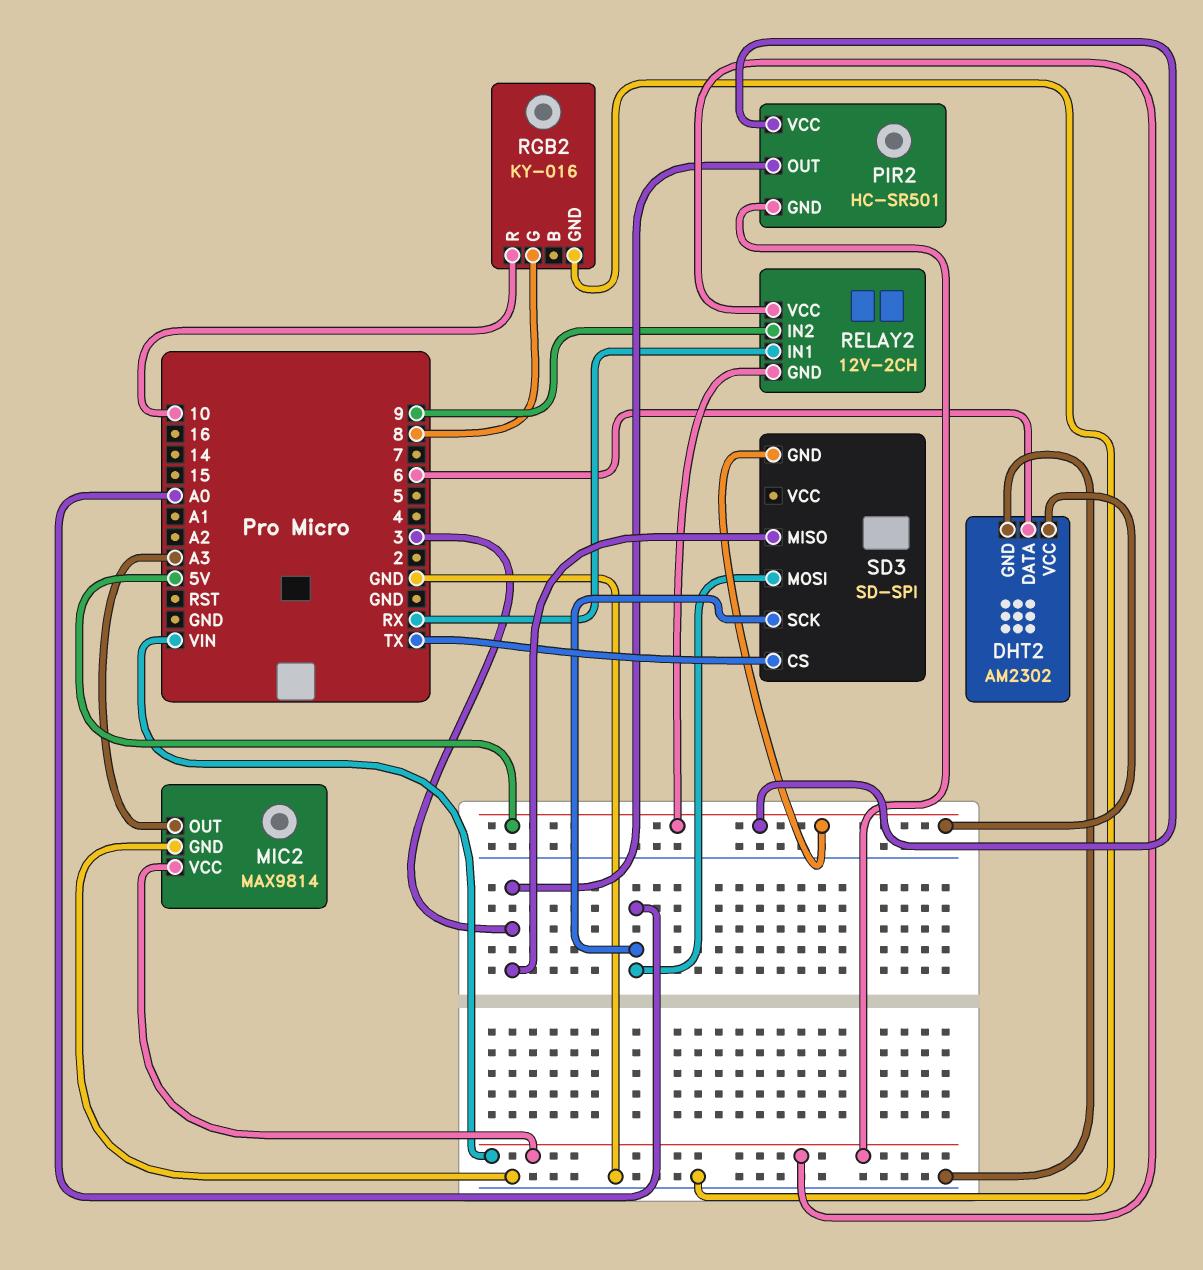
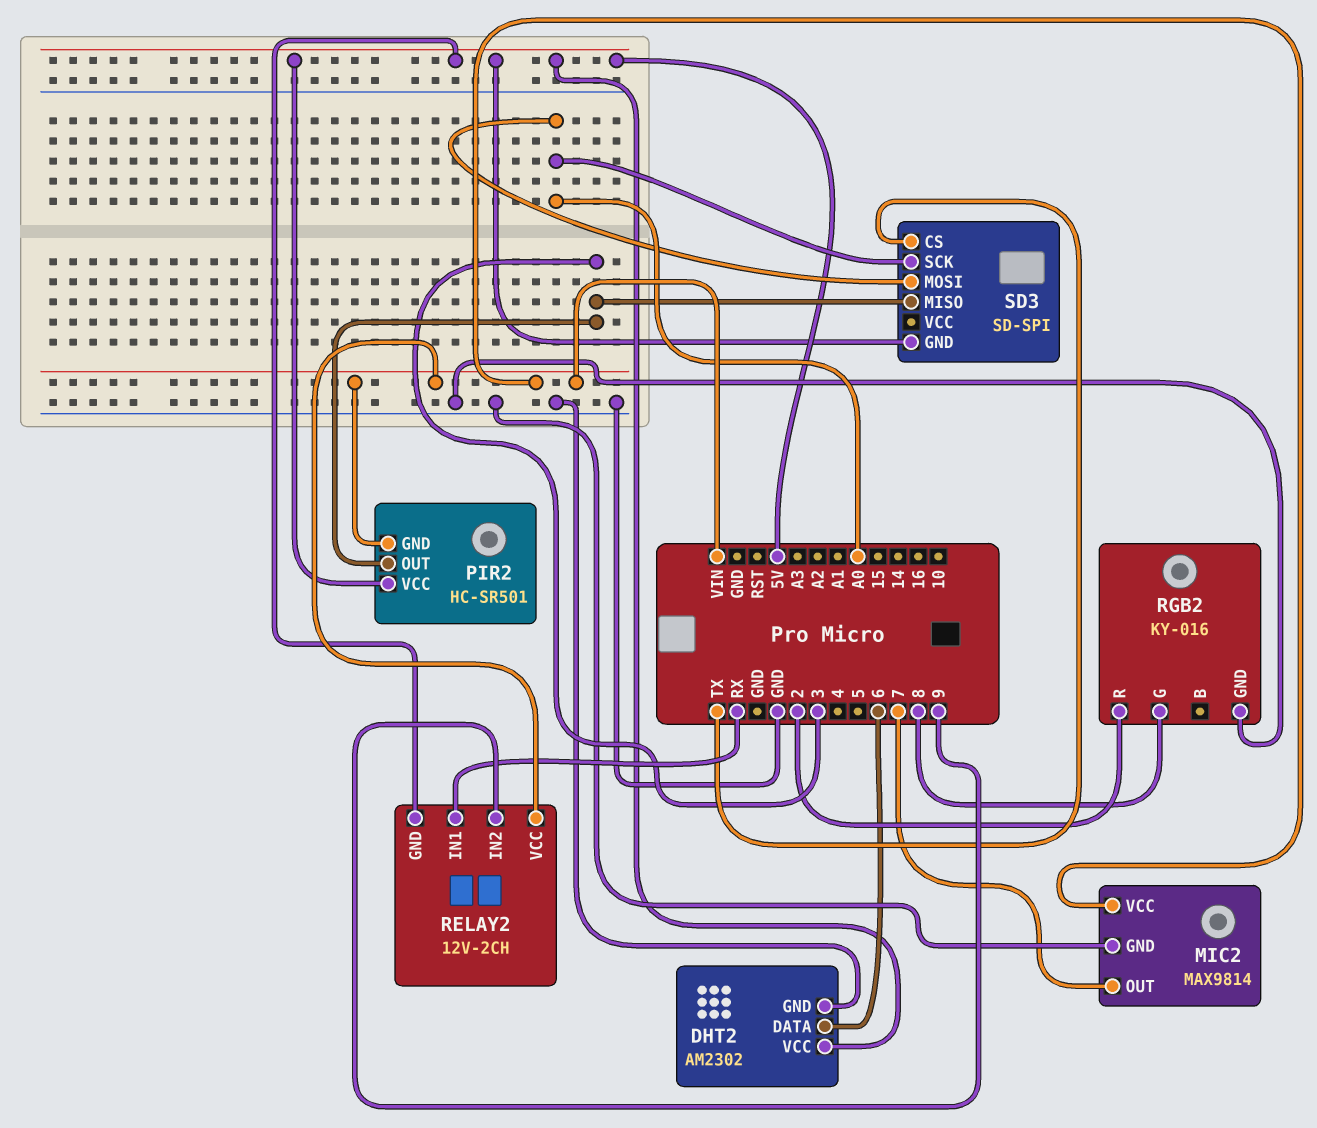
MIC2 pin OUT: A3 -> 7
RGB2 pin R: 10 -> 2

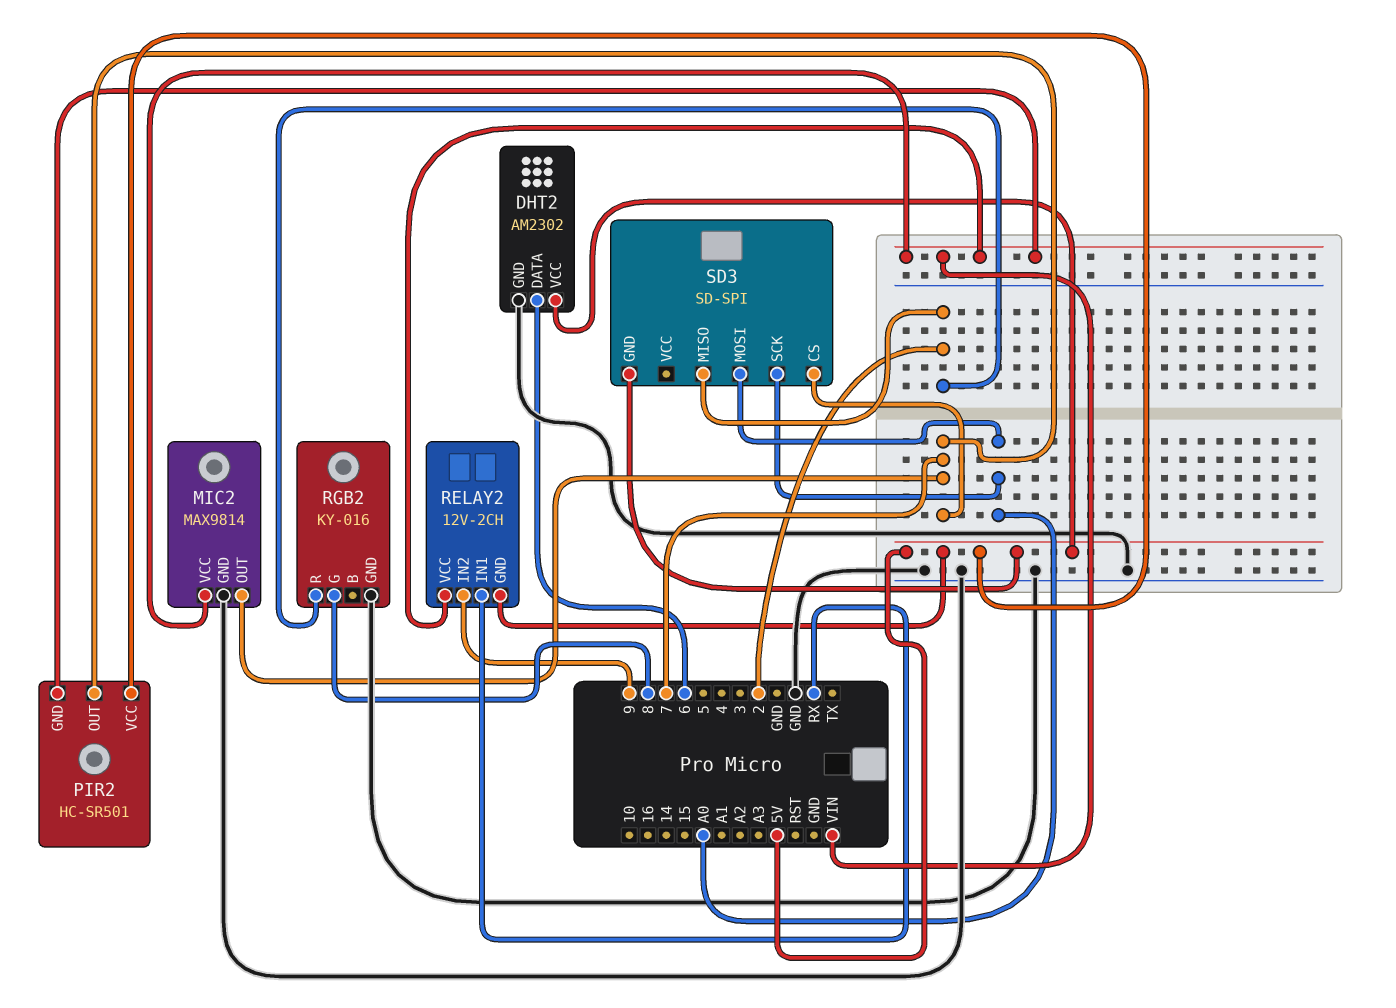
PIR2 pin OUT: 3 -> 7
SD3 pin CS: TX -> 7
SD3 pin MISO: 3 -> 2

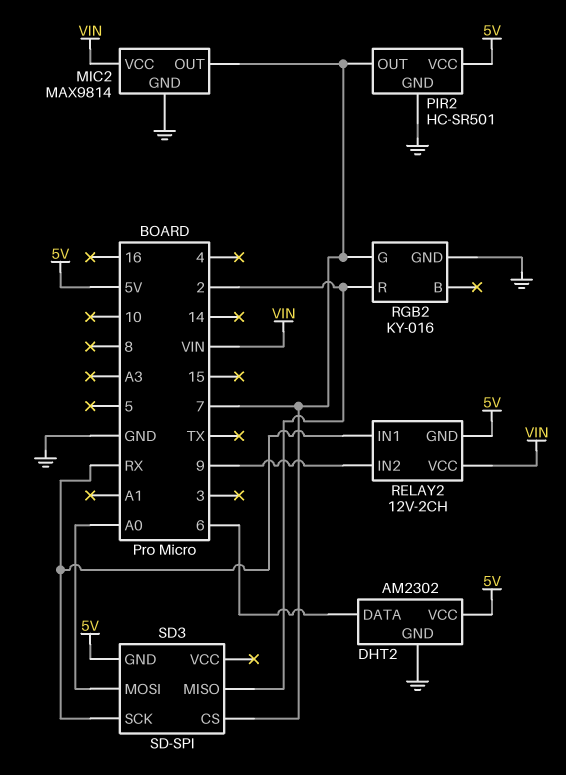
PIR2 pin GND: VIN -> GND
RGB2 pin G: 8 -> 7
SD3 pin SCK: A0 -> RX

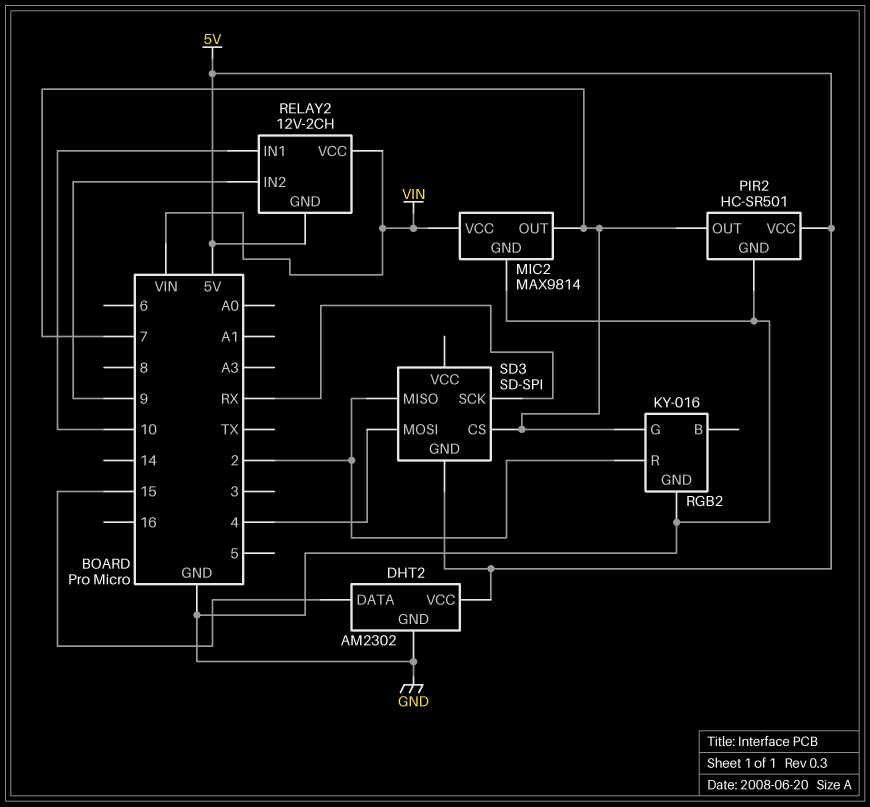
DHT2 pin DATA: 6 -> 15
RELAY2 pin IN1: RX -> 10
SD3 pin MOSI: A0 -> 4

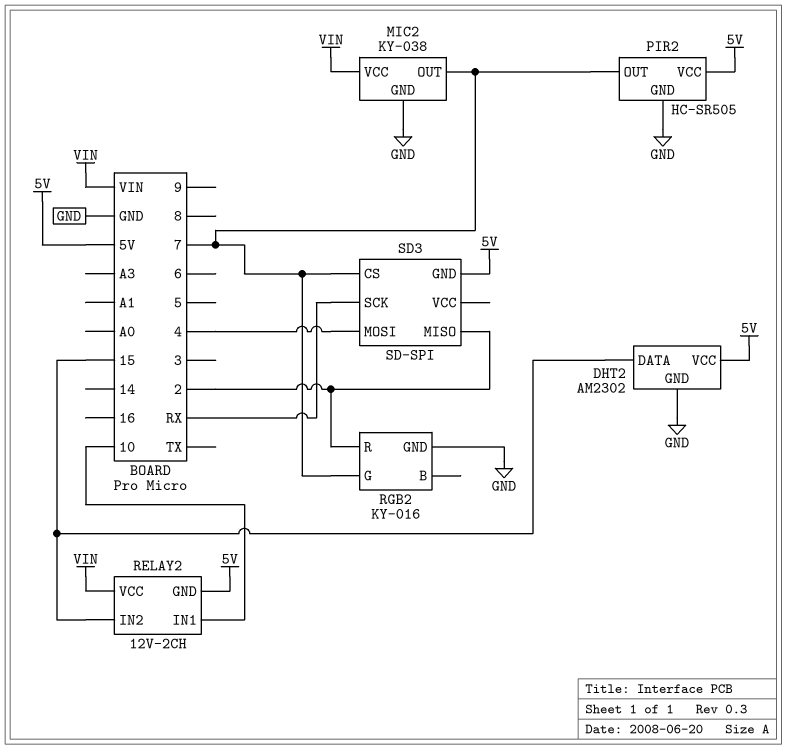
MIC2: MAX9814 -> KY-038
PIR2: HC-SR501 -> HC-SR505
RELAY2 pin IN2: 9 -> 15

